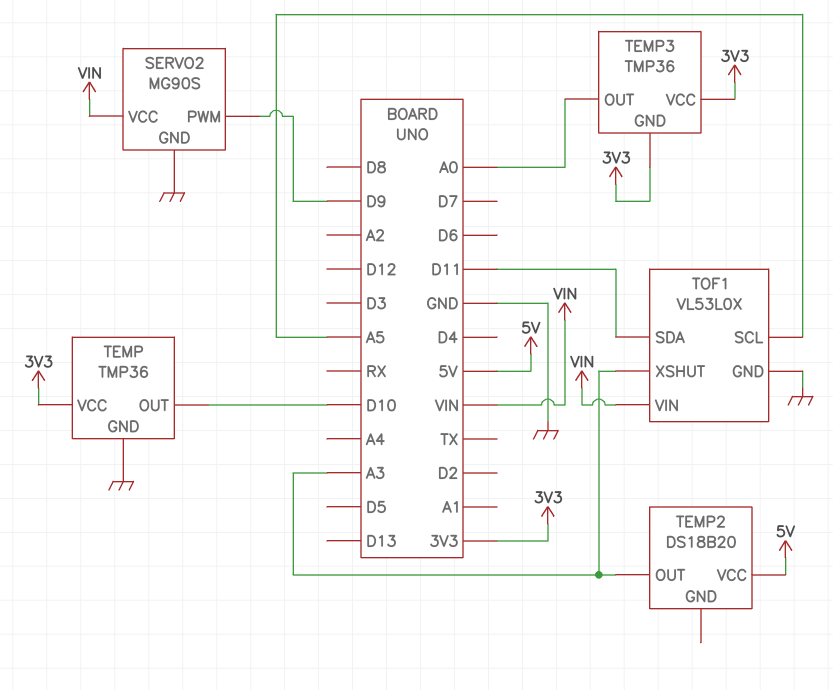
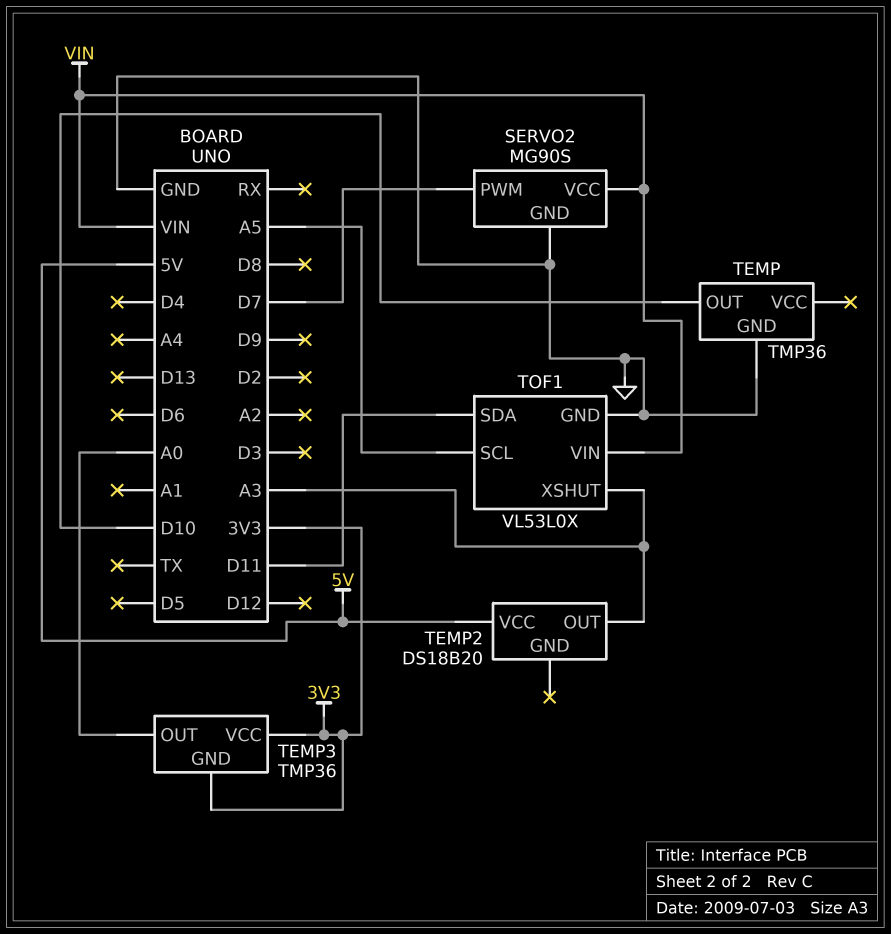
SERVO2 pin PWM: D9 -> D7
TEMP pin VCC: 3V3 -> none

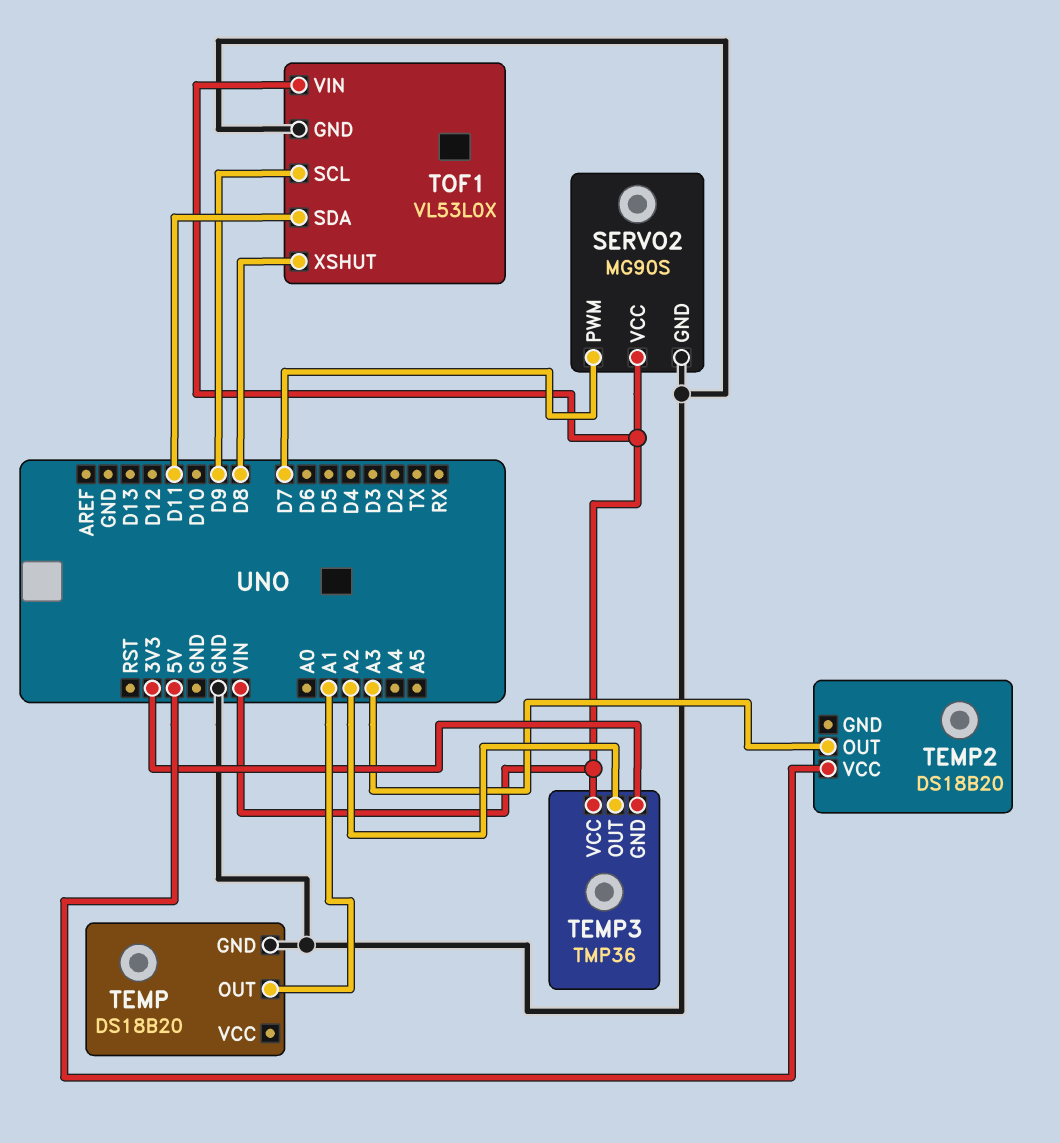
TEMP: TMP36 -> DS18B20
TEMP pin OUT: D10 -> A1
TEMP3 pin OUT: A0 -> A2
TEMP3 pin VCC: 3V3 -> VIN
TOF1 pin SCL: A5 -> D9
TOF1 pin XSHUT: A3 -> D8

